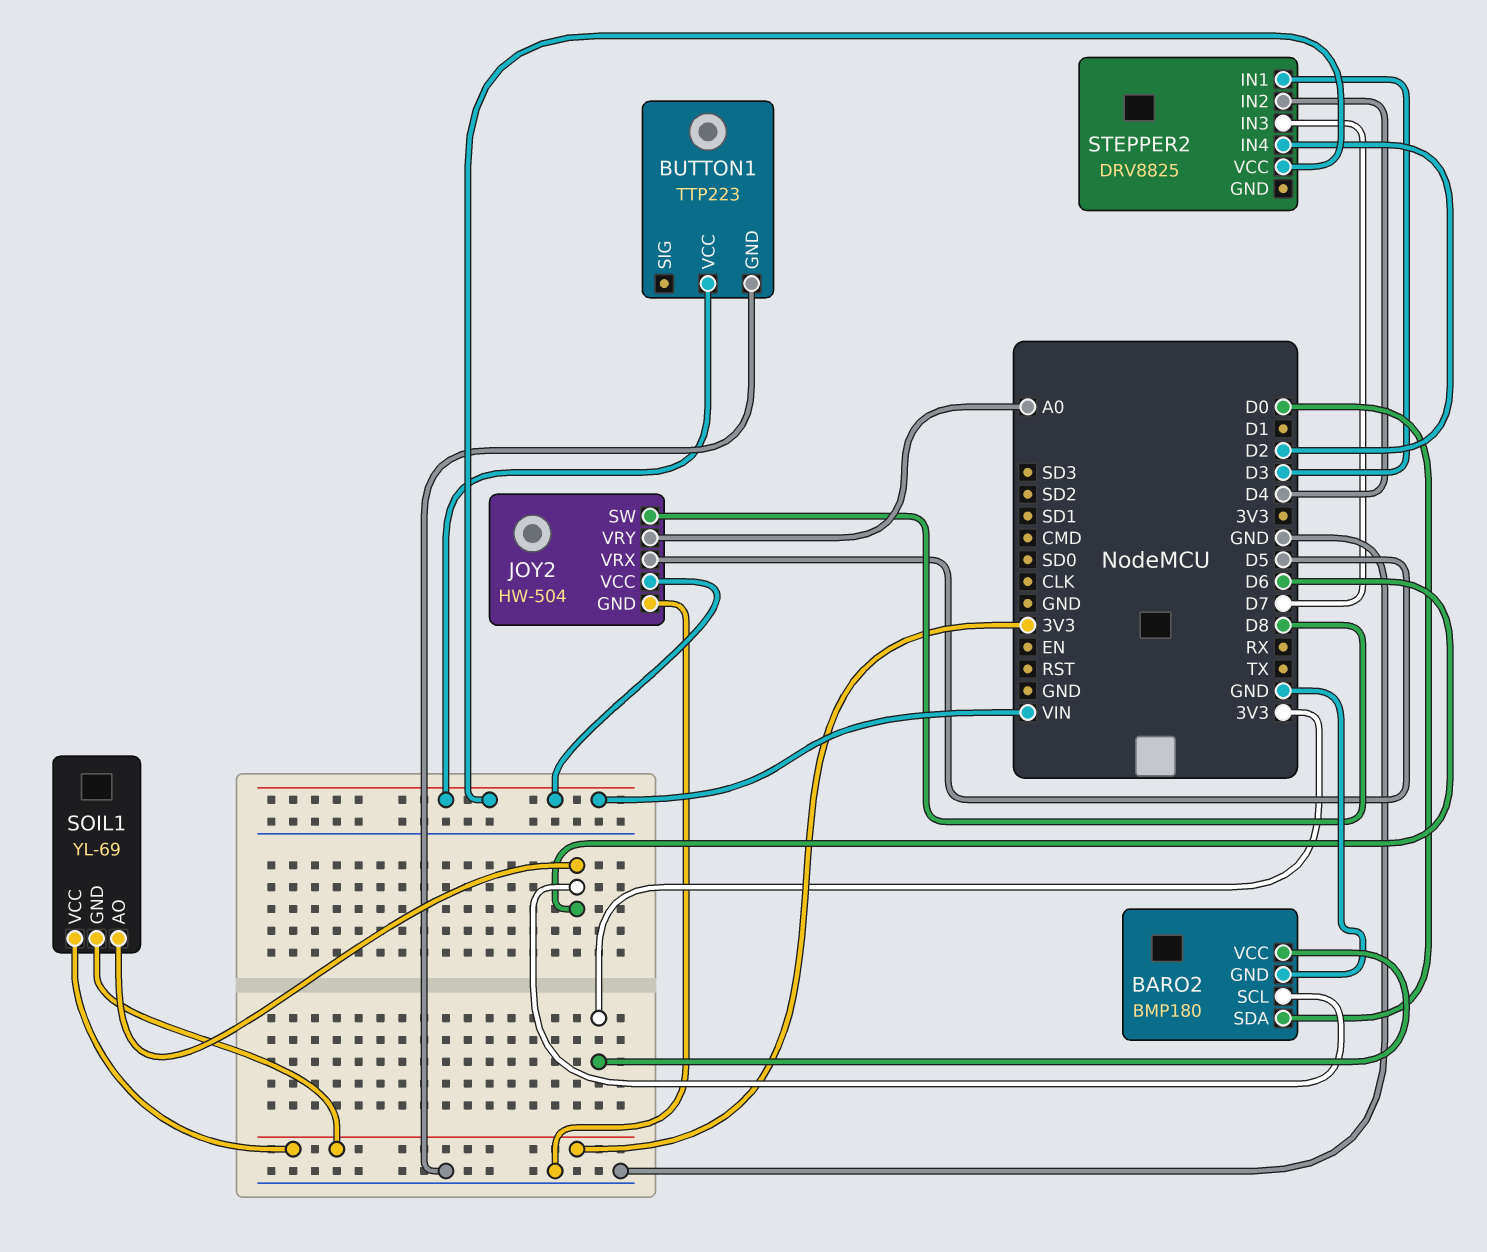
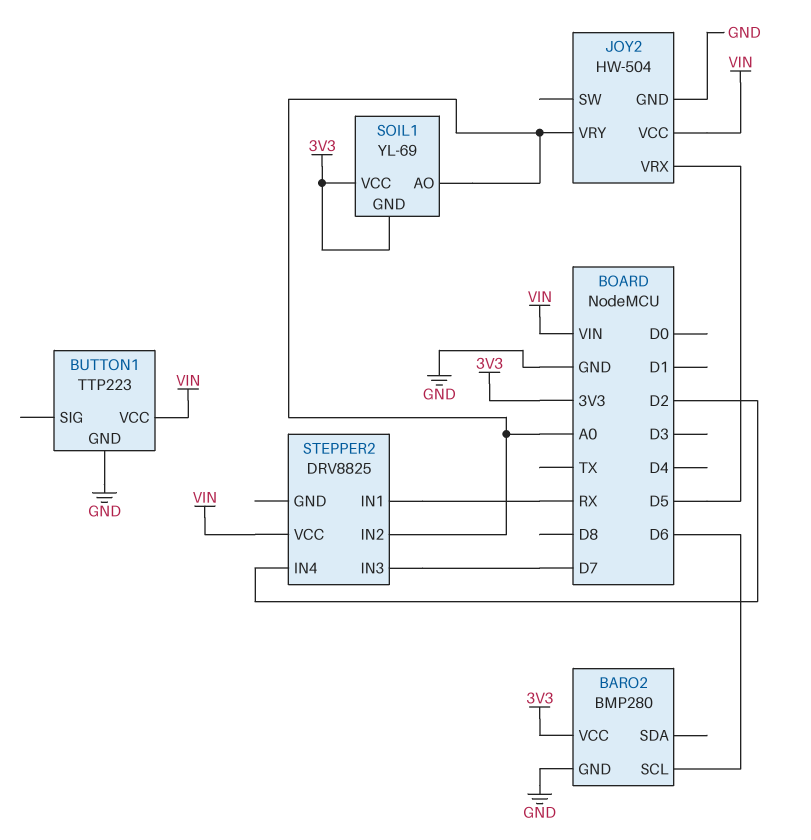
BARO2: BMP180 -> BMP280
BARO2 pin SDA: D0 -> none
JOY2 pin SW: D8 -> none
SOIL1 pin AO: D6 -> A0
STEPPER2 pin IN1: D3 -> RX
STEPPER2 pin IN2: D4 -> A0

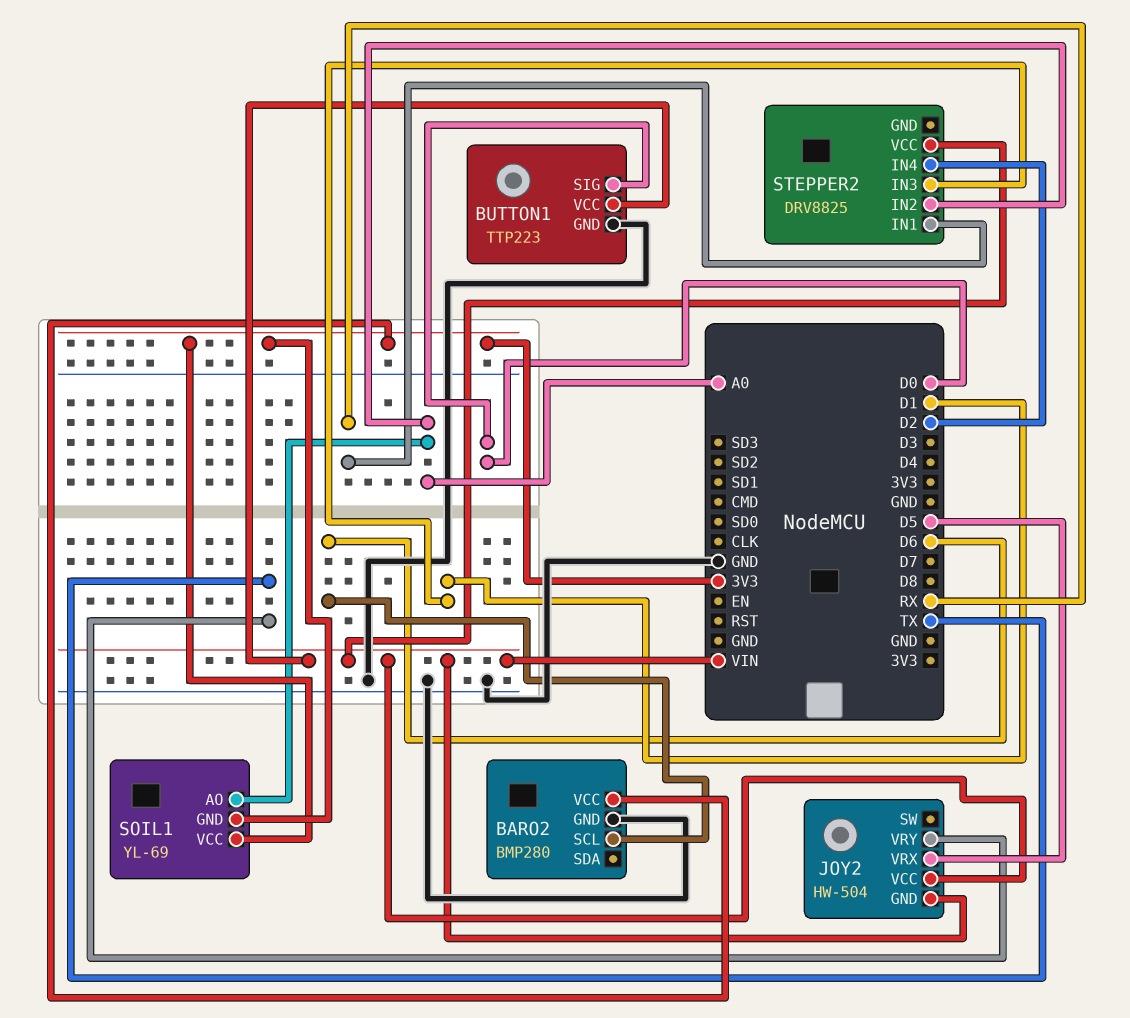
BUTTON1 pin SIG: none -> D0
JOY2 pin GND: GND -> VIN
JOY2 pin VRY: A0 -> TX
STEPPER2 pin IN3: D7 -> D1

